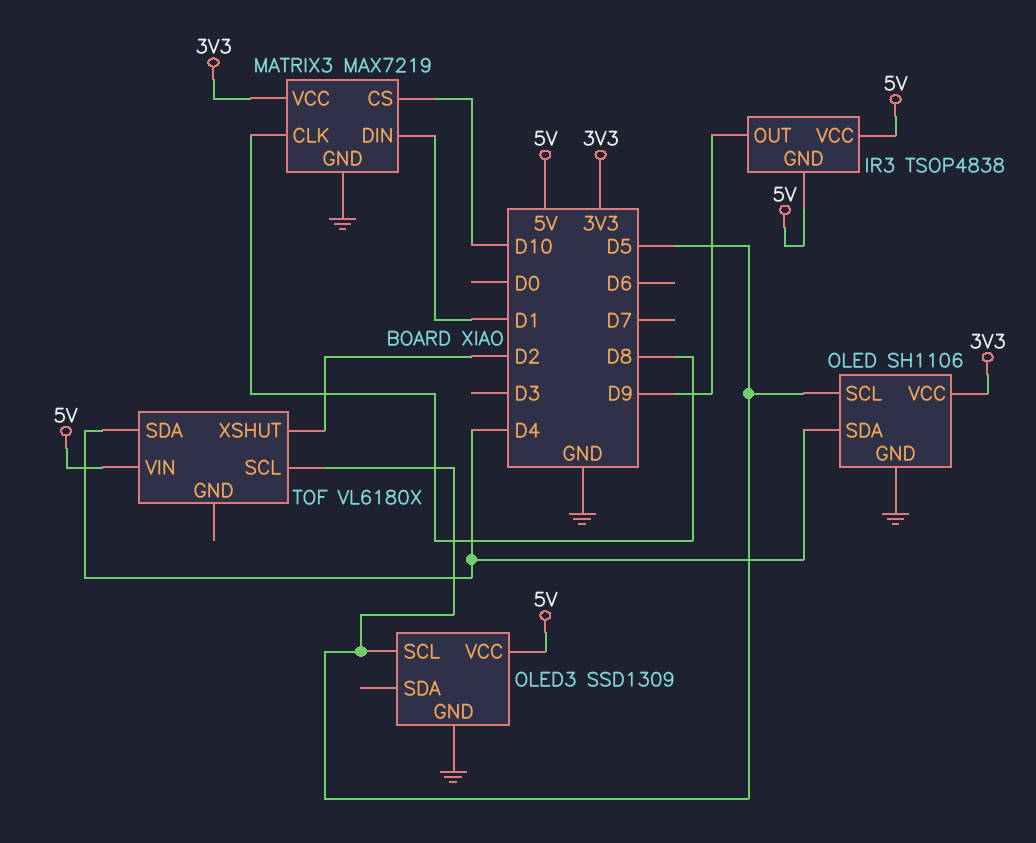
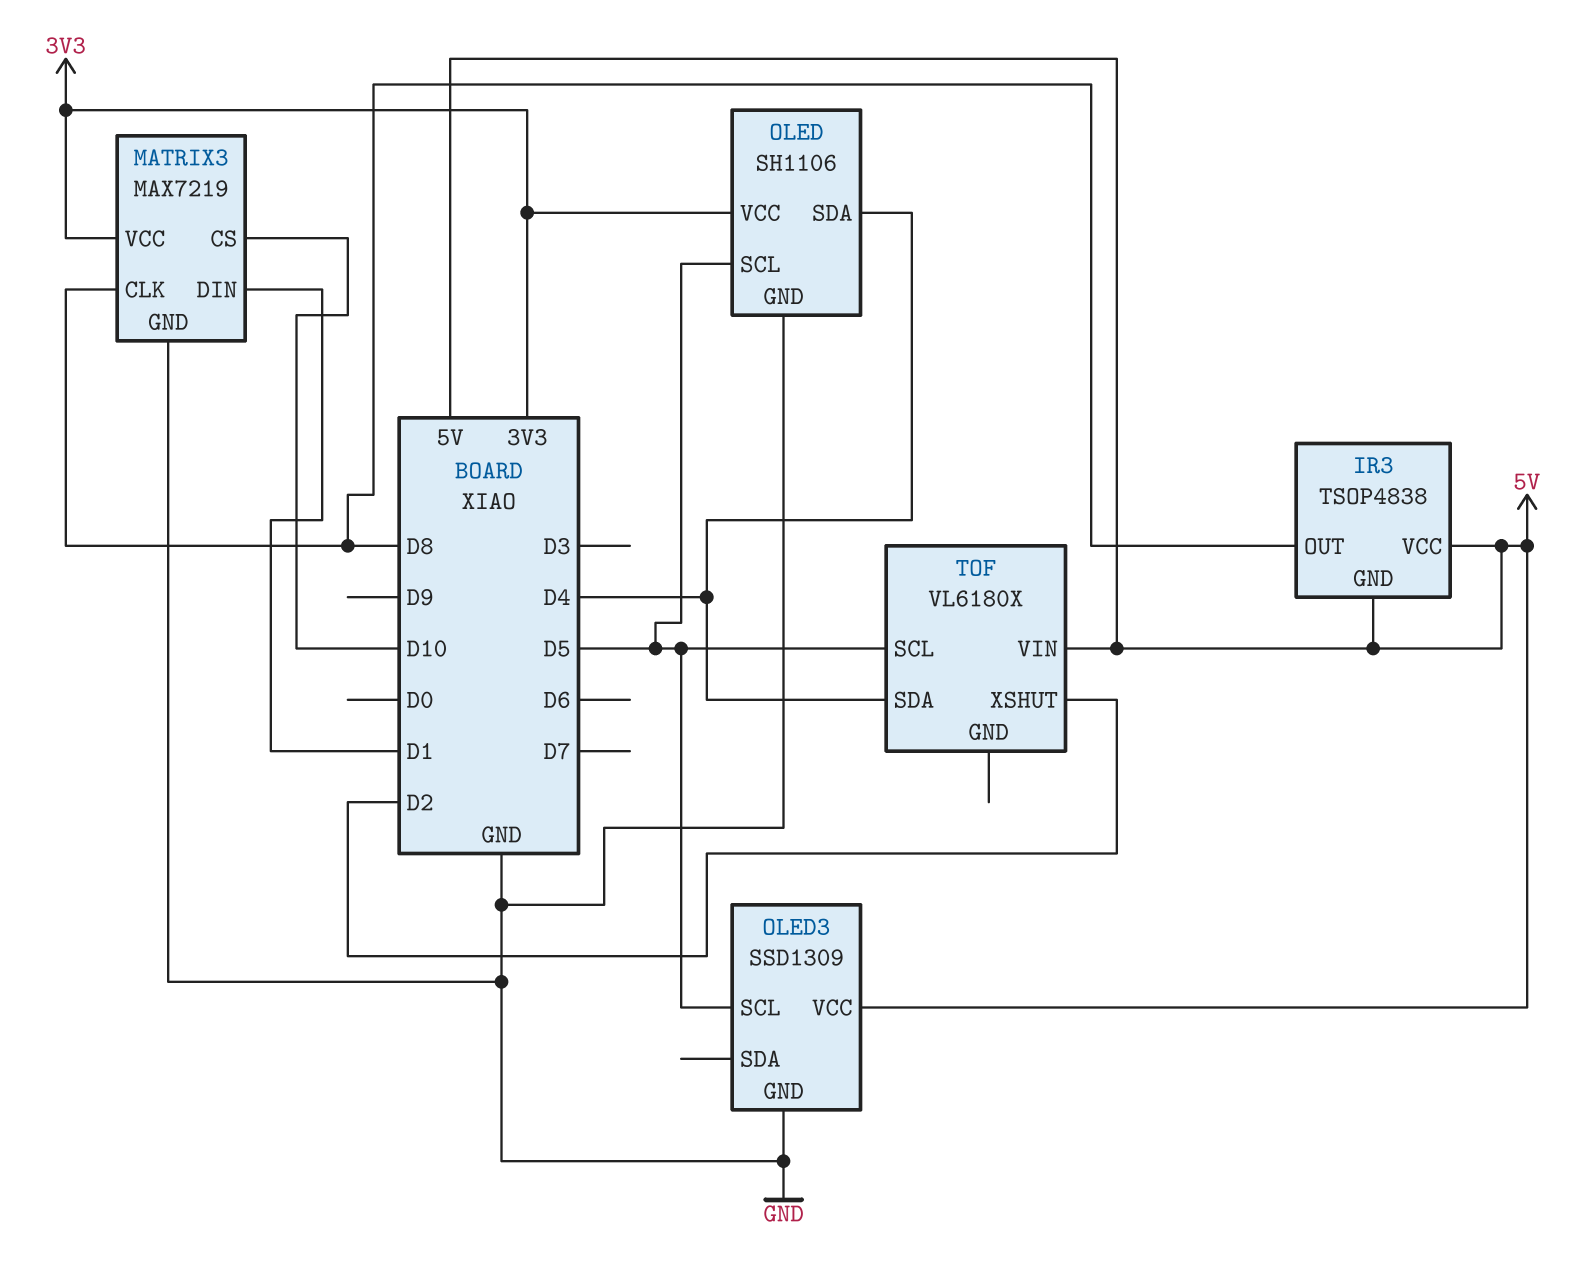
IR3 pin OUT: D9 -> D8

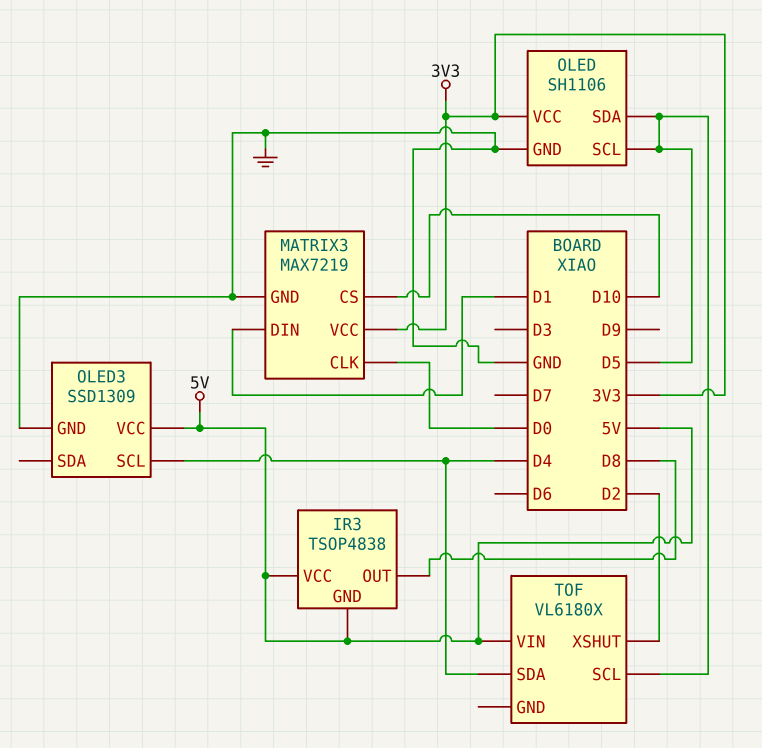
MATRIX3 pin CLK: D8 -> D0
OLED pin SDA: D4 -> D5
OLED3 pin SCL: D5 -> D4

